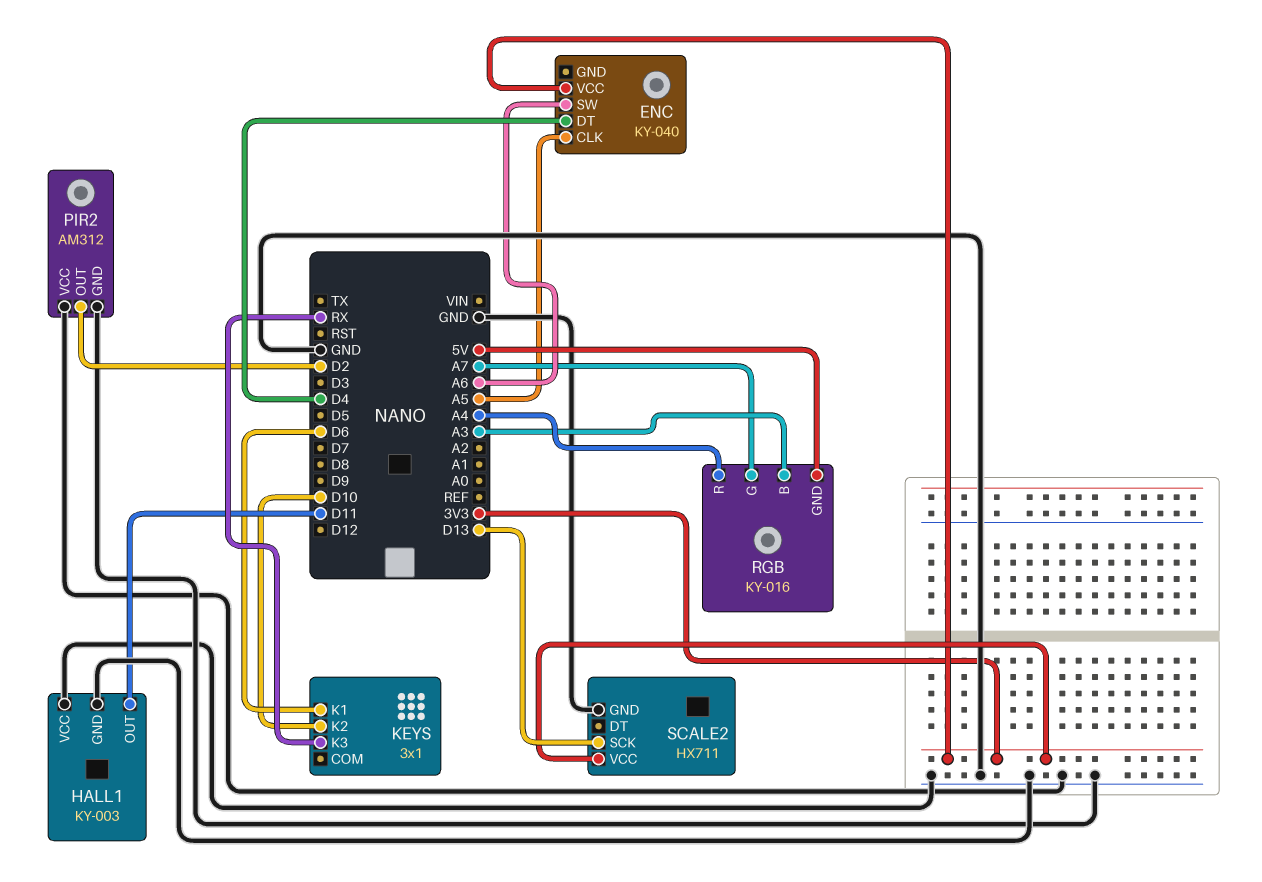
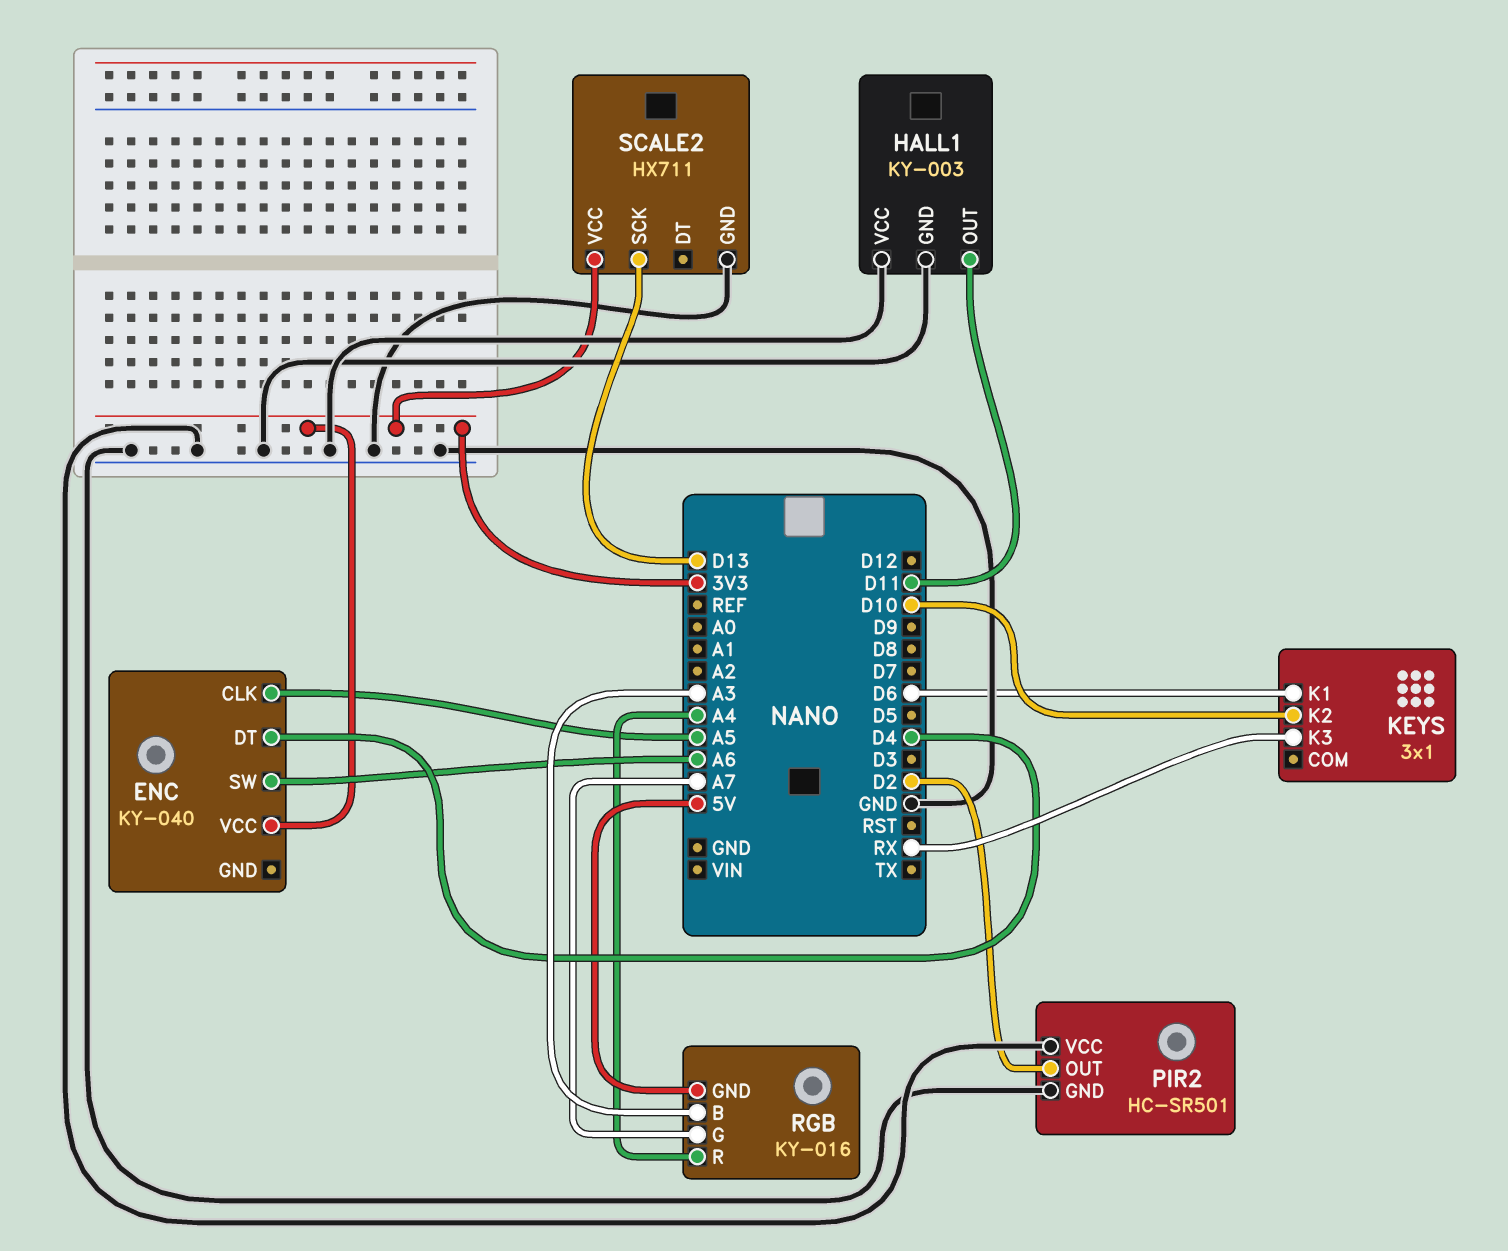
PIR2: AM312 -> HC-SR501

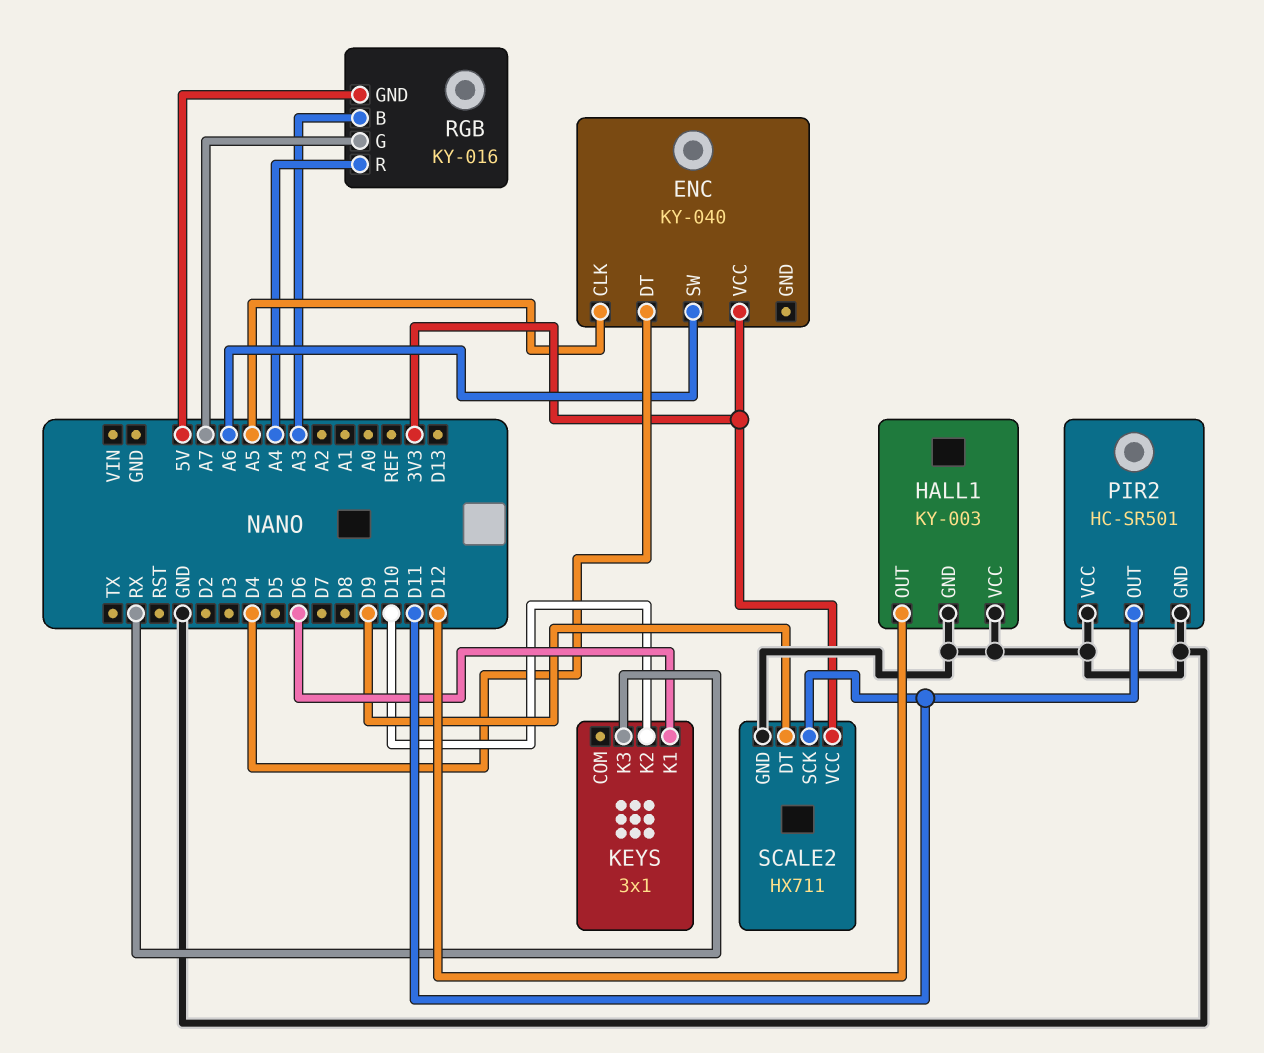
HALL1 pin OUT: D11 -> D12
PIR2 pin OUT: D2 -> D11
SCALE2 pin DT: none -> D9
SCALE2 pin SCK: D13 -> D11

